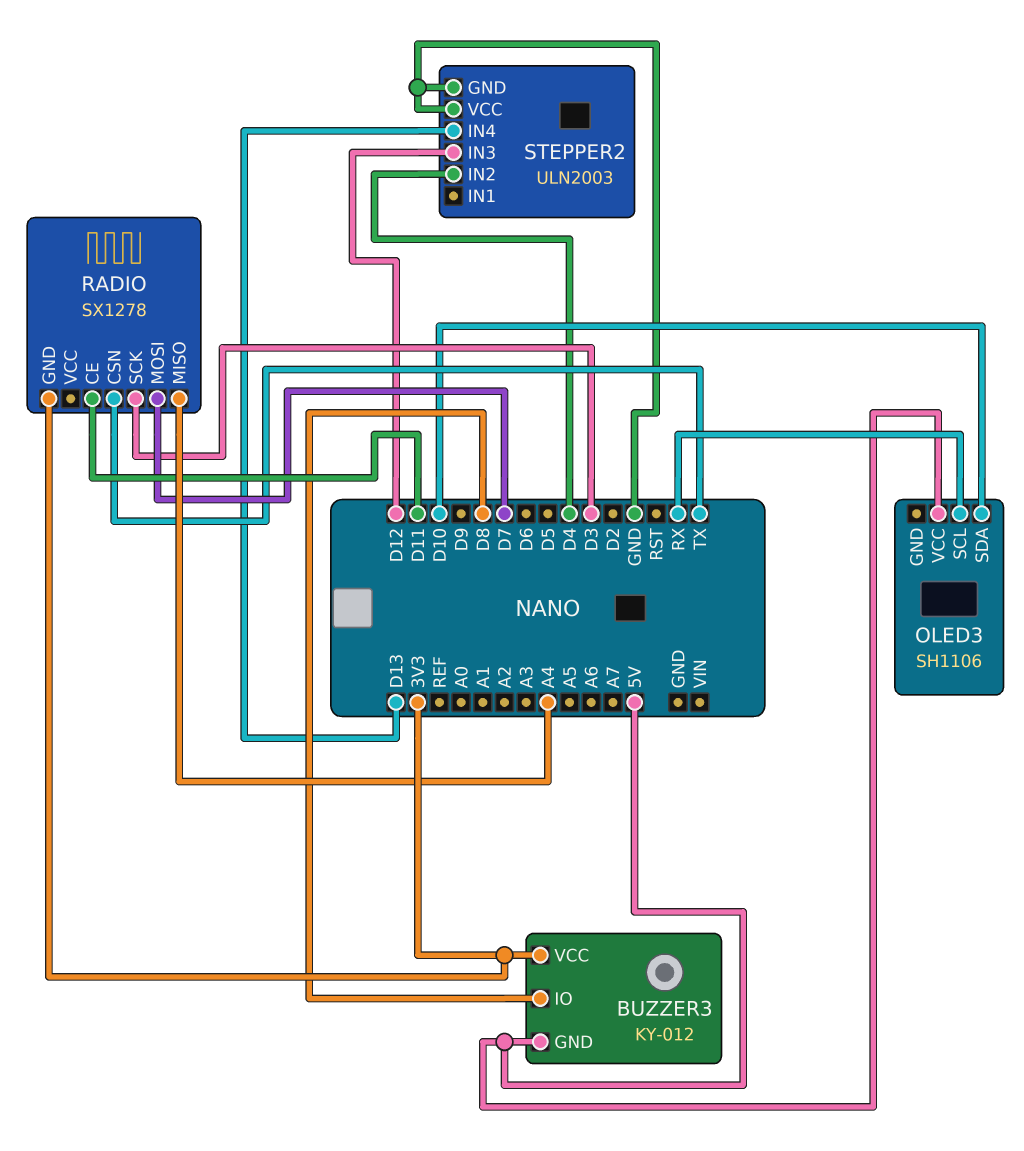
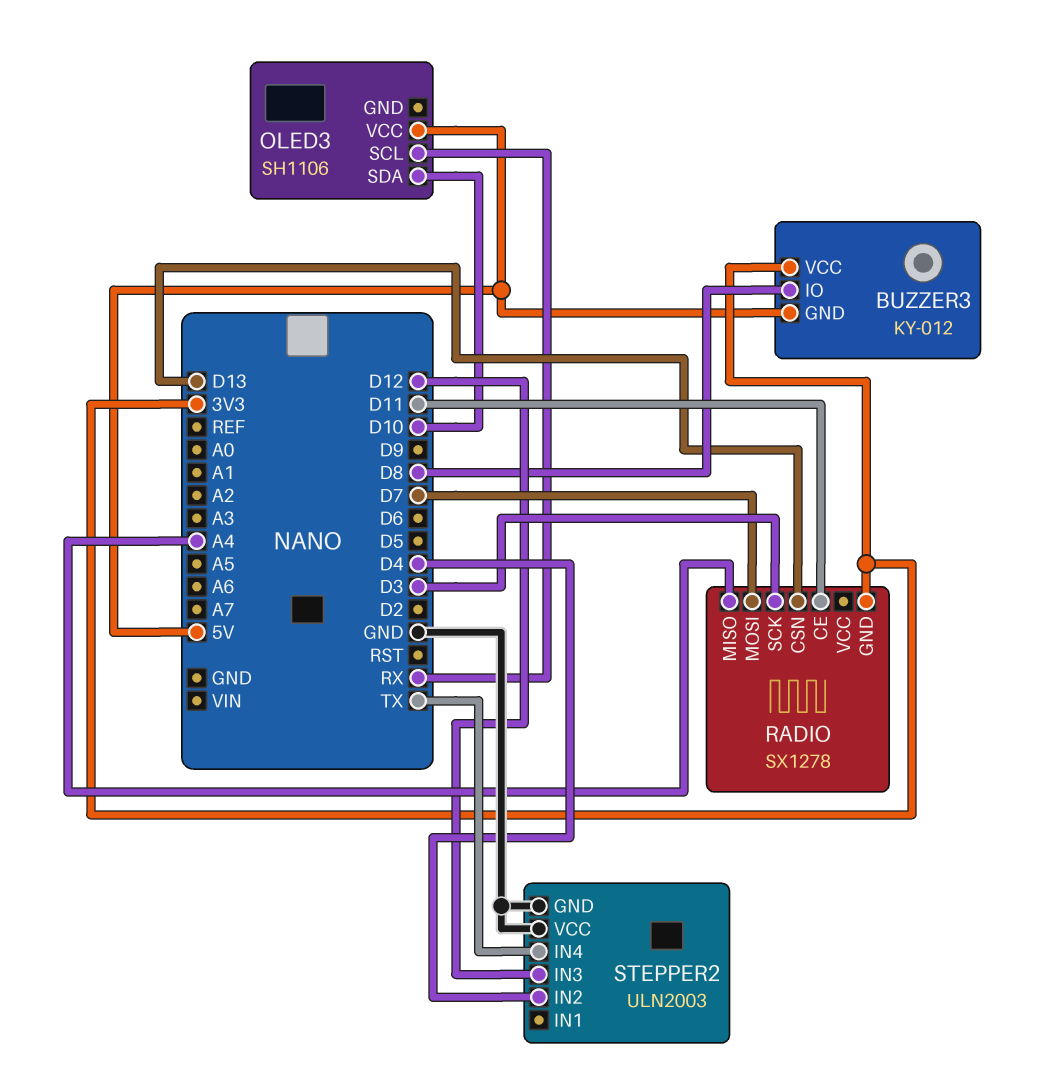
RADIO pin CSN: TX -> D13
STEPPER2 pin IN4: D13 -> TX

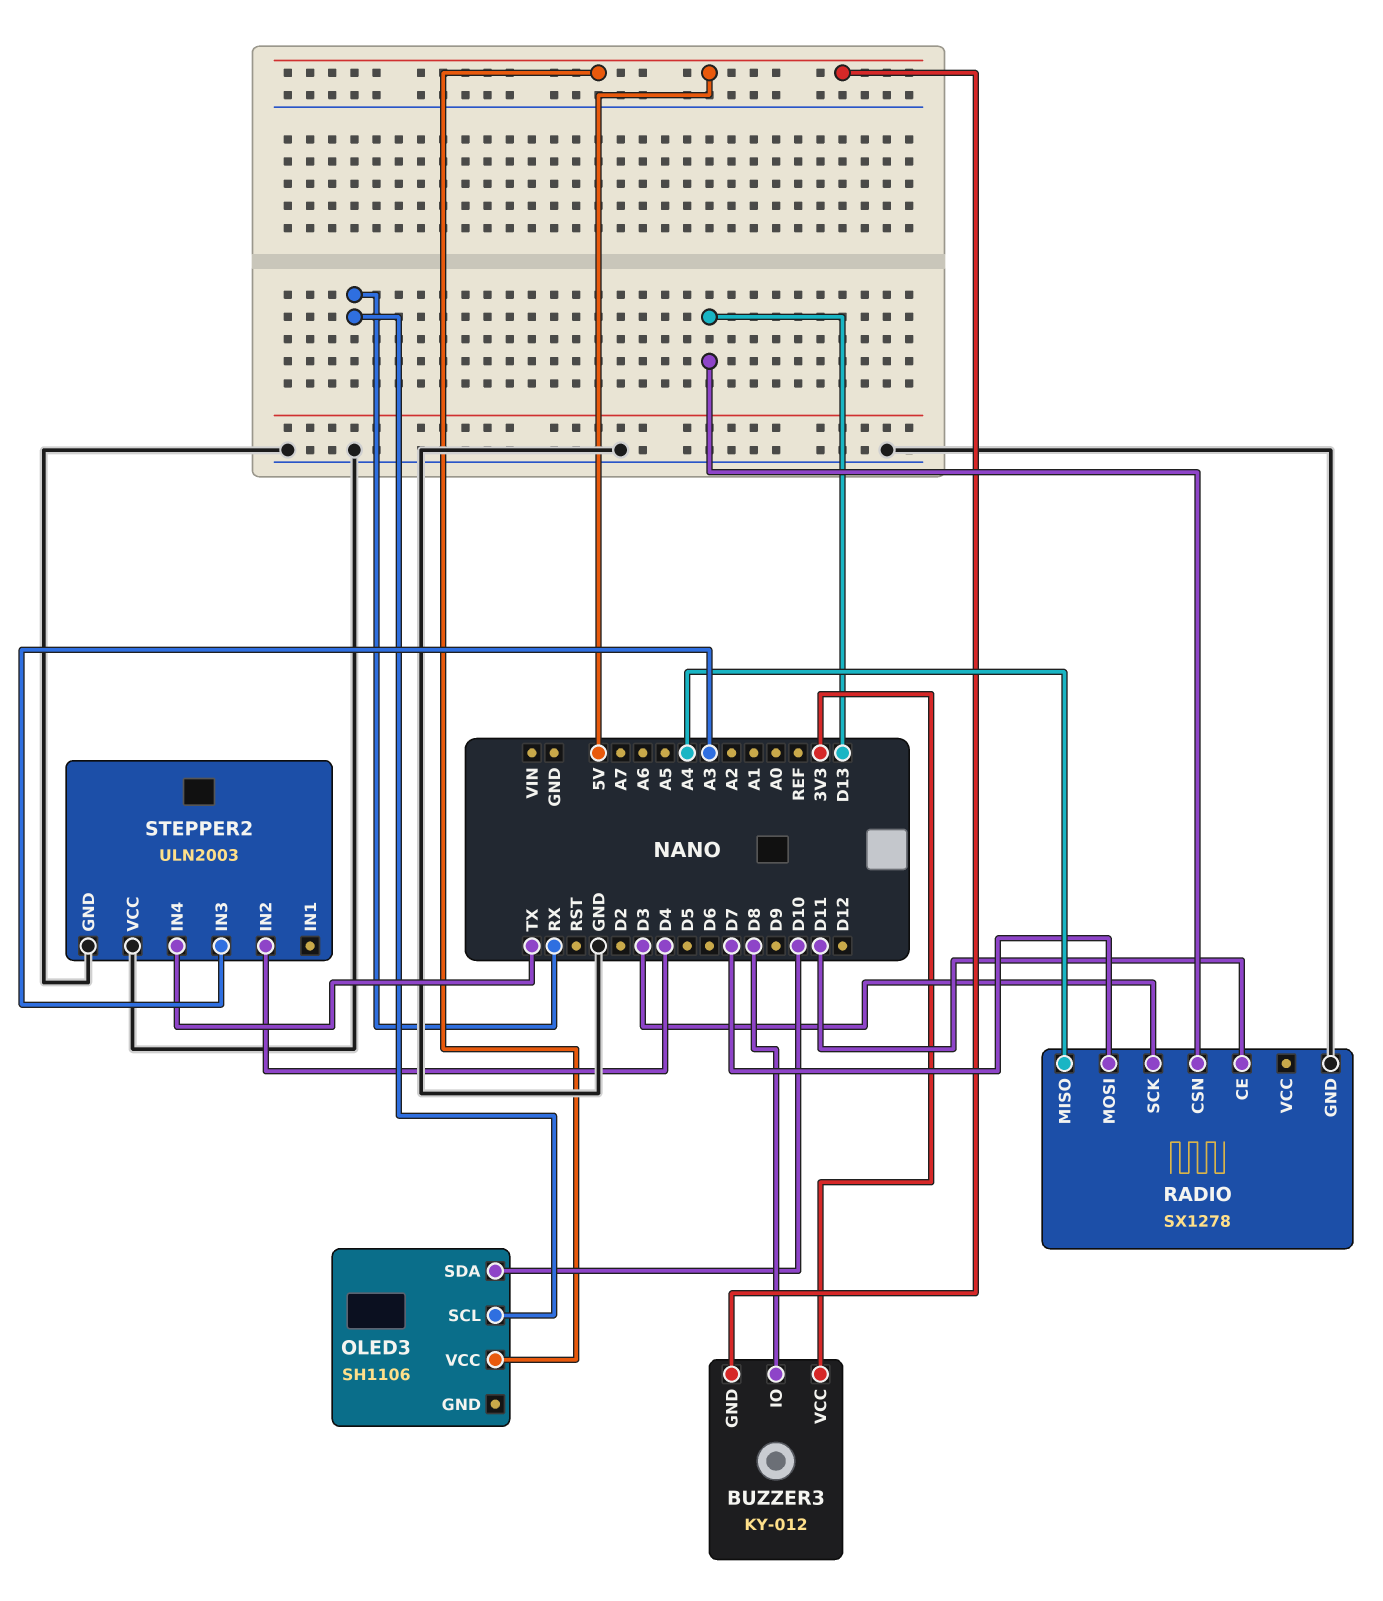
RADIO pin GND: 3V3 -> GND
STEPPER2 pin IN3: D12 -> A3

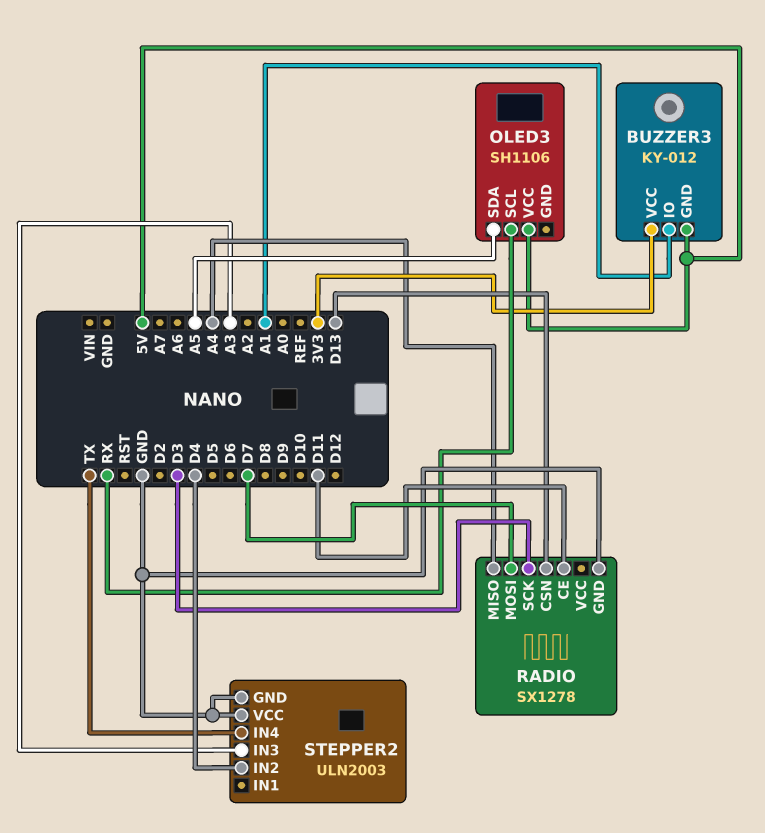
BUZZER3 pin IO: D8 -> A1
OLED3 pin SDA: D10 -> A5

